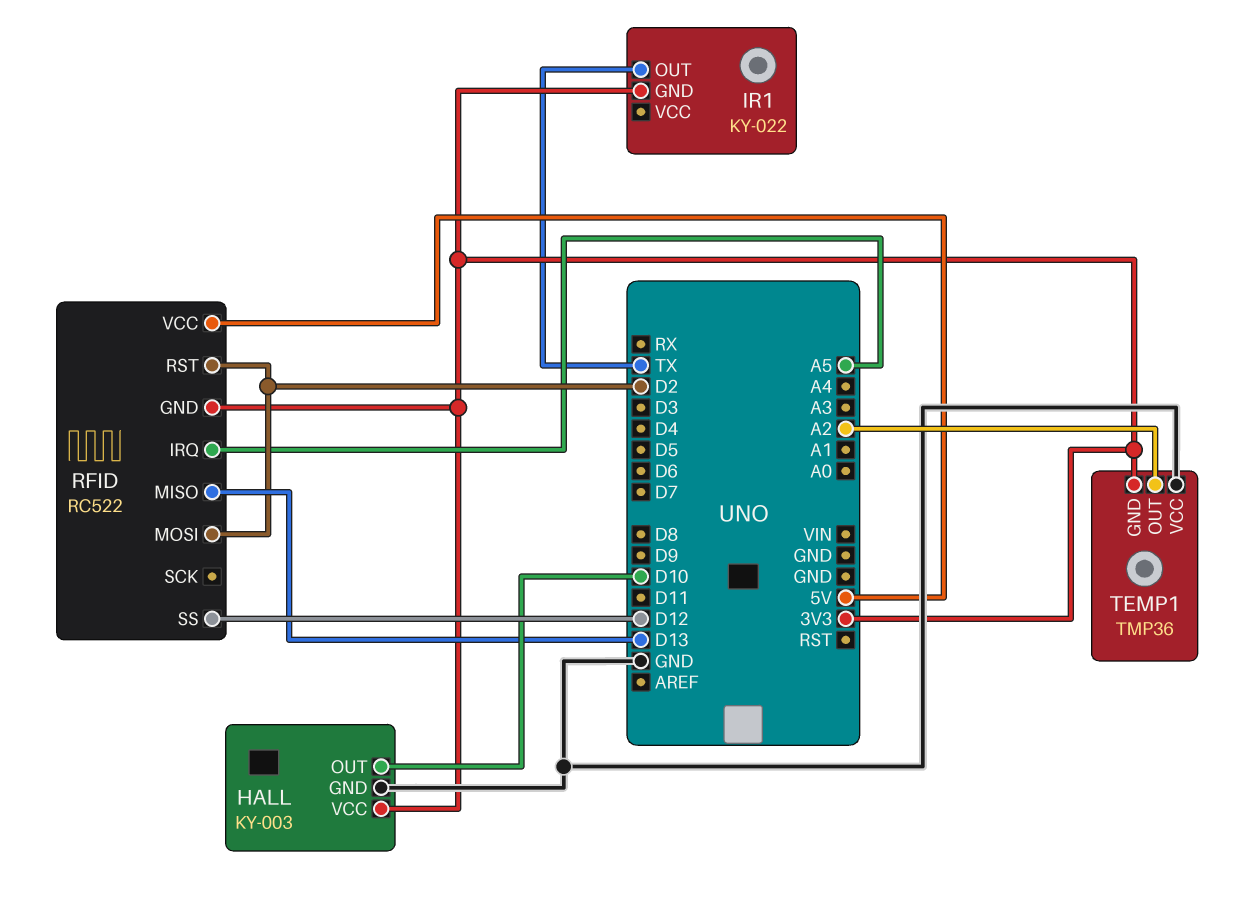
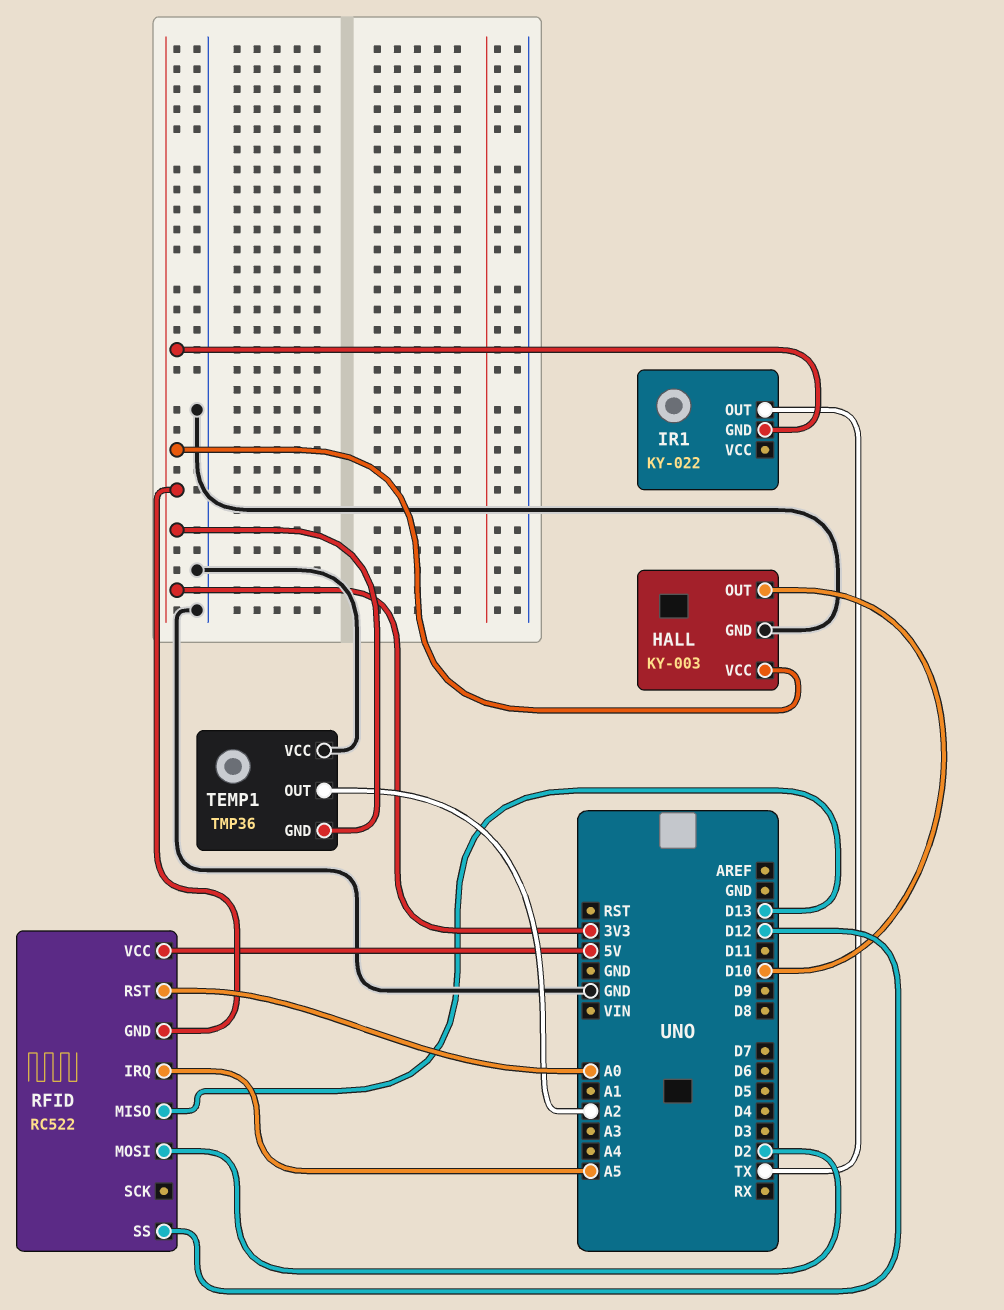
RFID pin RST: D2 -> A0

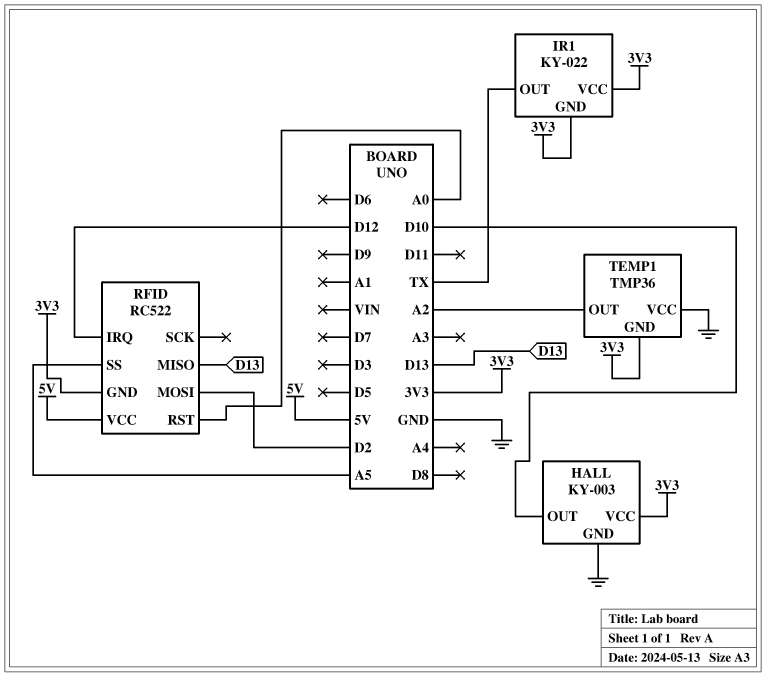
IR1 pin VCC: none -> 3V3
RFID pin IRQ: A5 -> D12
RFID pin SS: D12 -> A5

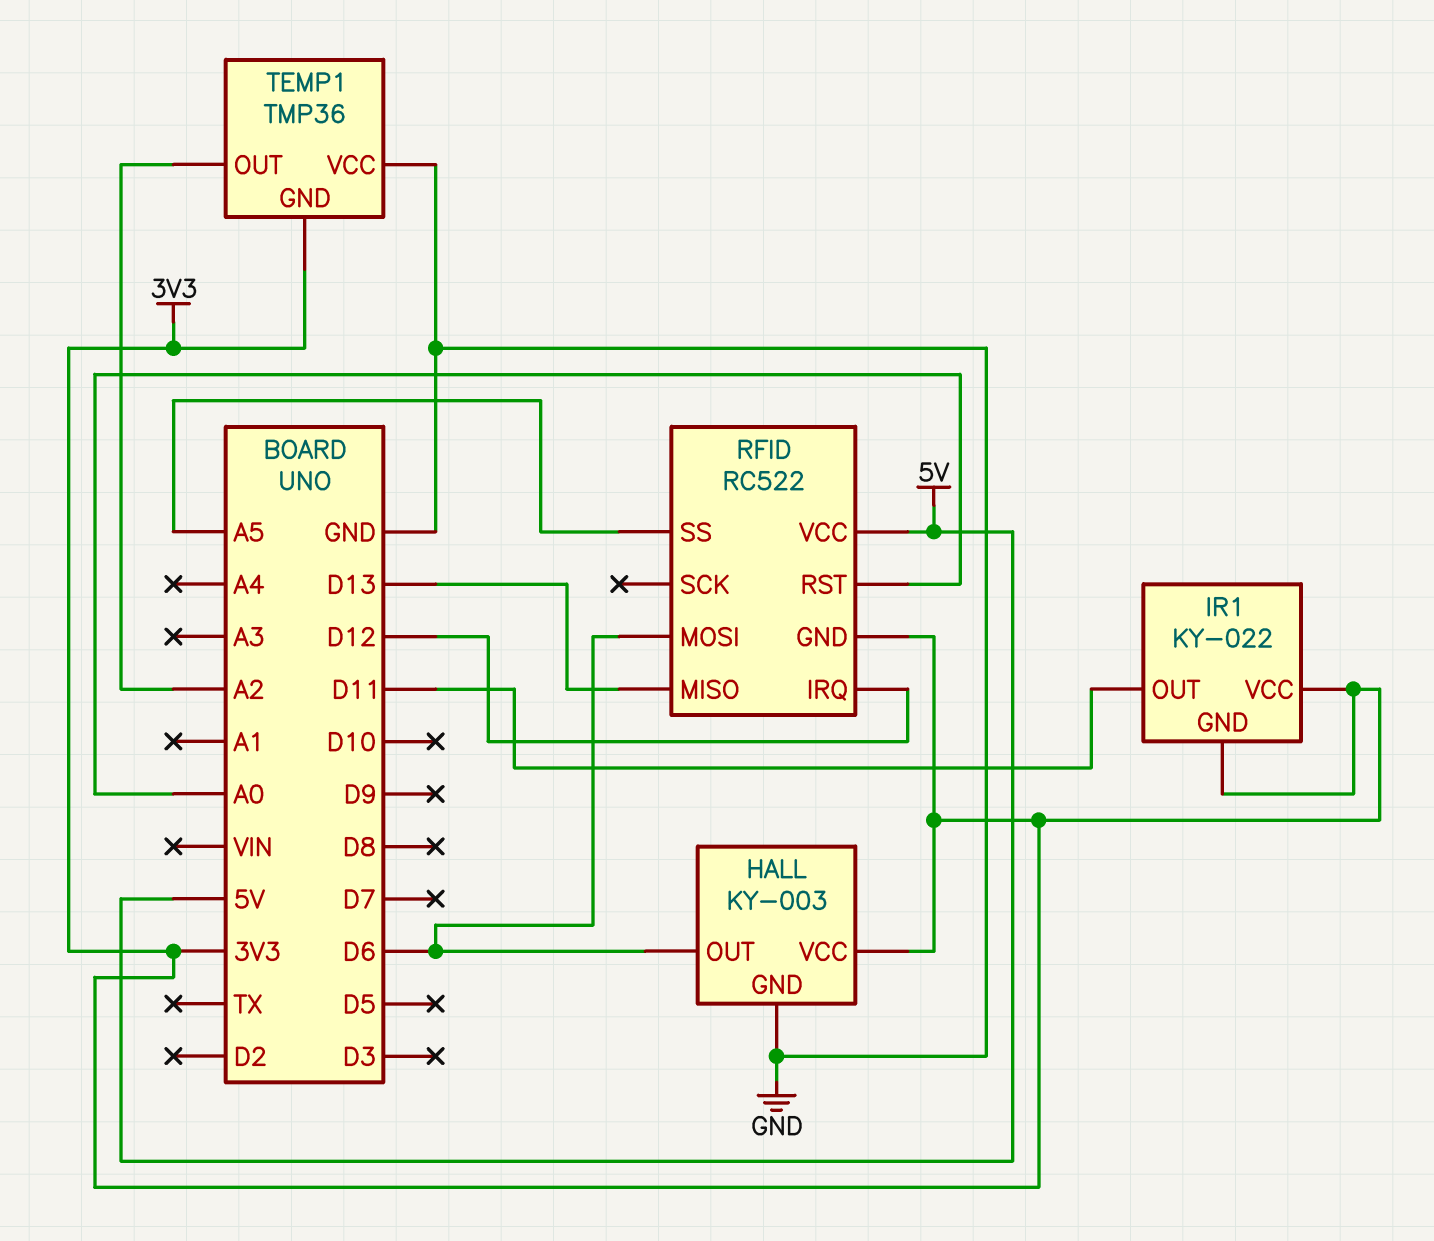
HALL pin OUT: D10 -> D6
IR1 pin OUT: TX -> D11
RFID pin MOSI: D2 -> D6

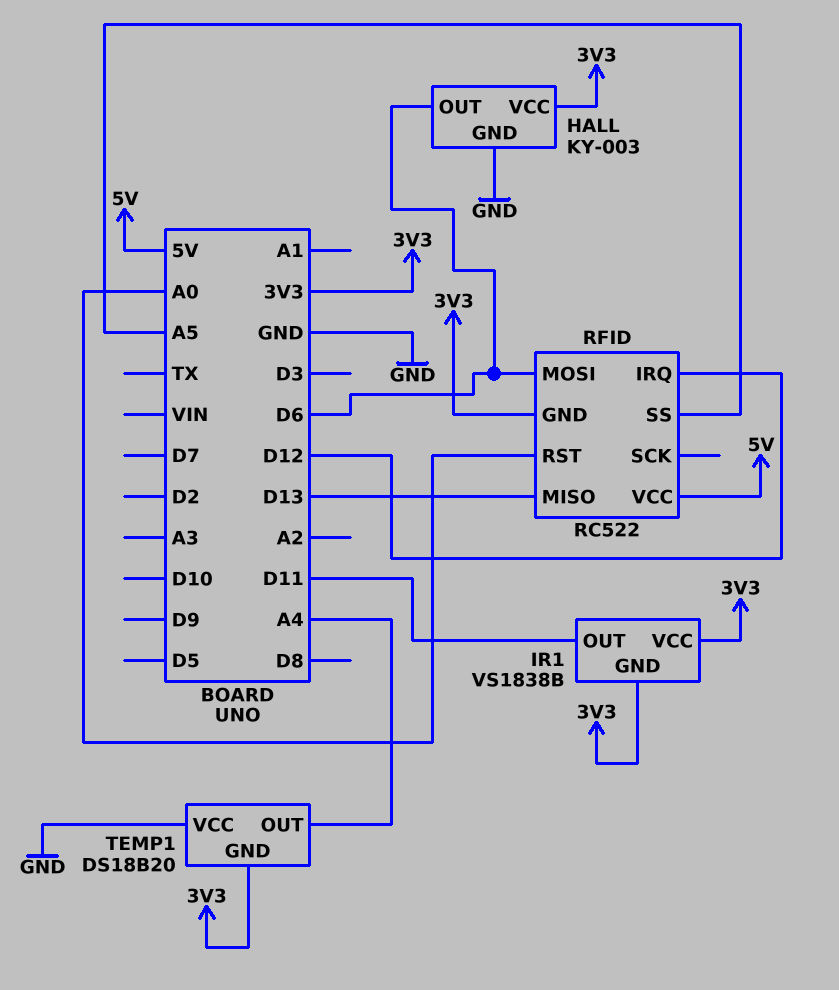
IR1: KY-022 -> VS1838B
TEMP1: TMP36 -> DS18B20
TEMP1 pin OUT: A2 -> A4

